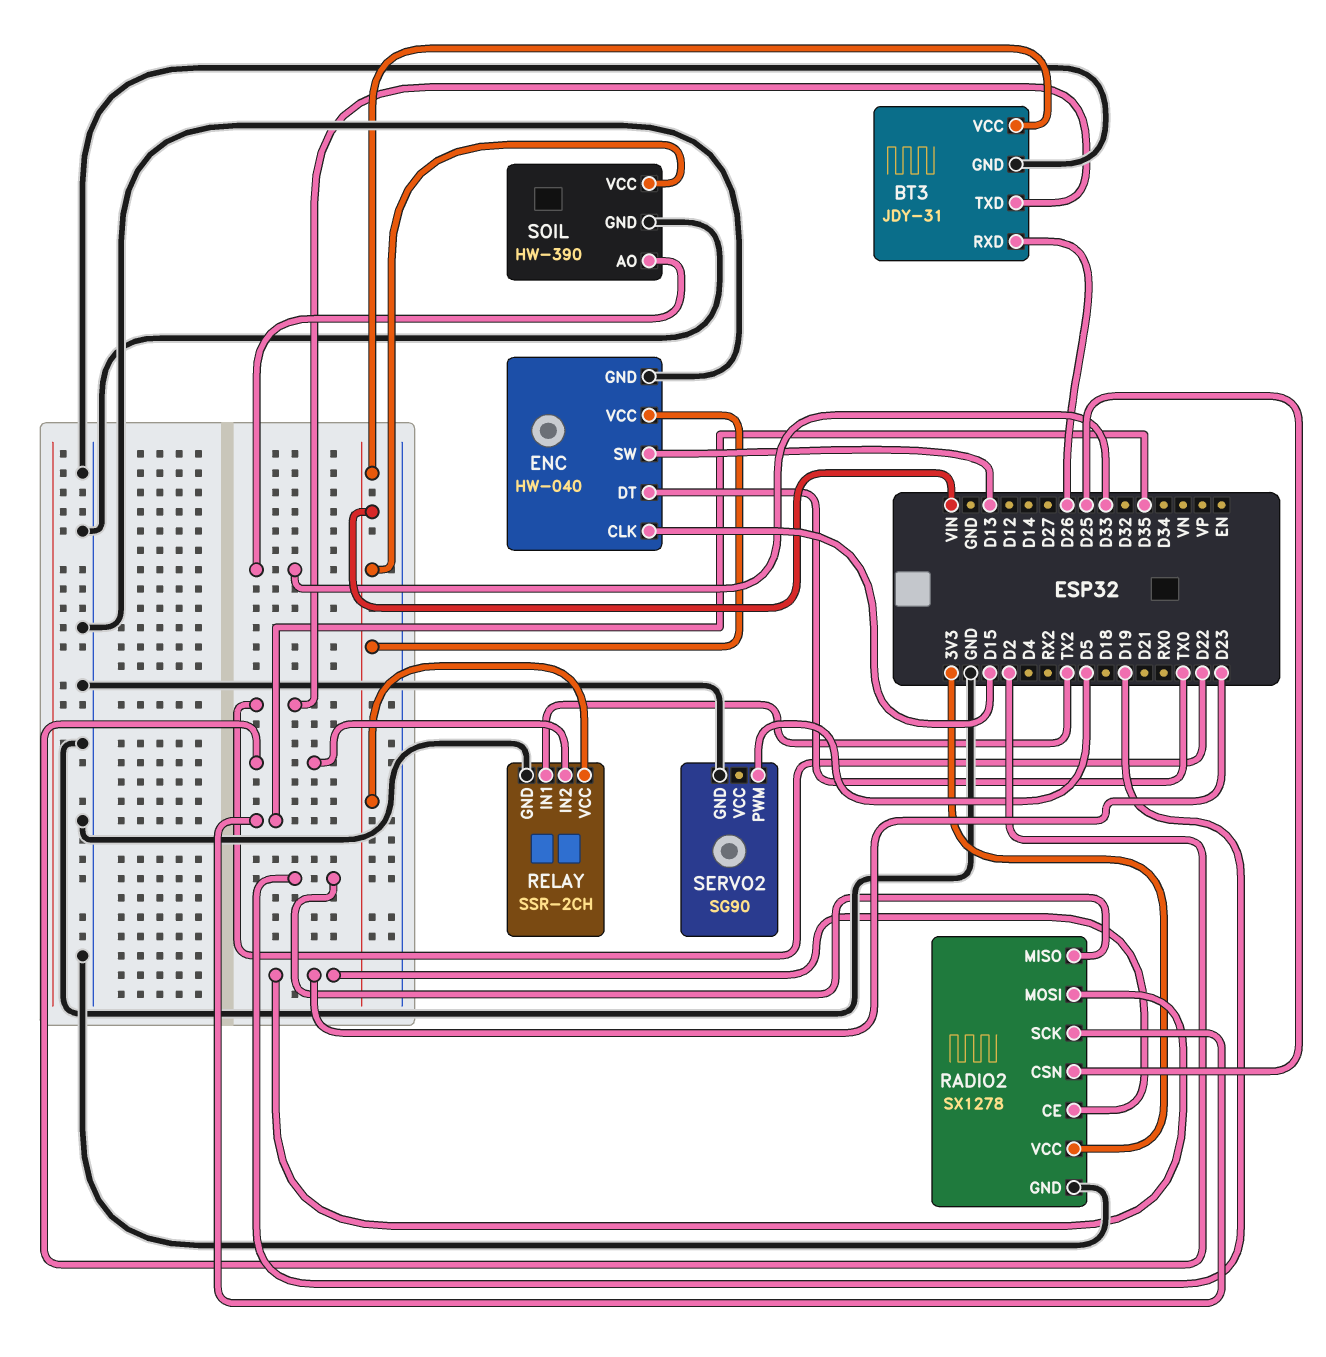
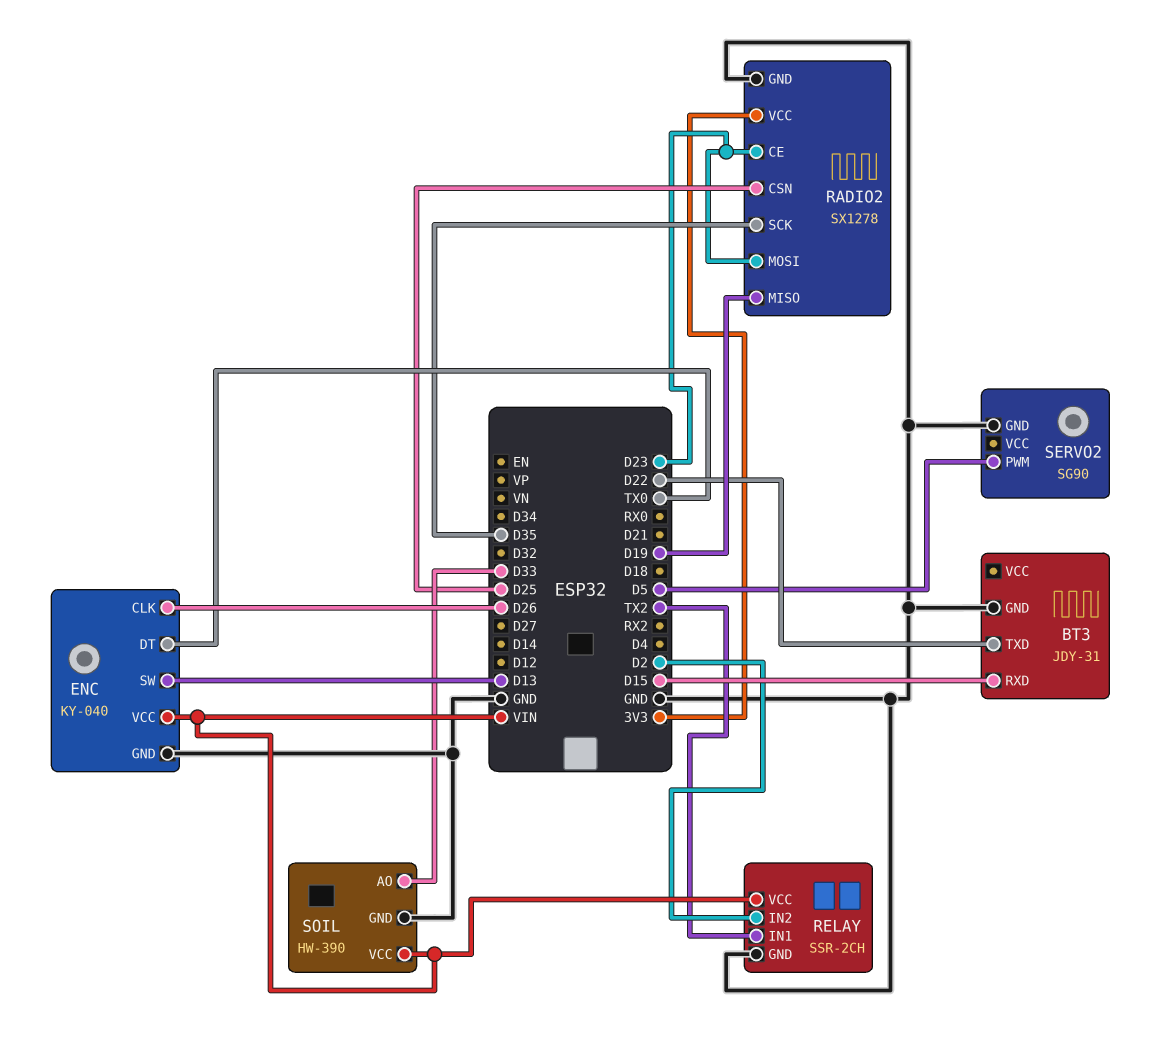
BT3 pin RXD: D26 -> D15
BT3 pin VCC: VIN -> none
ENC: HW-040 -> KY-040
ENC pin CLK: D15 -> D26

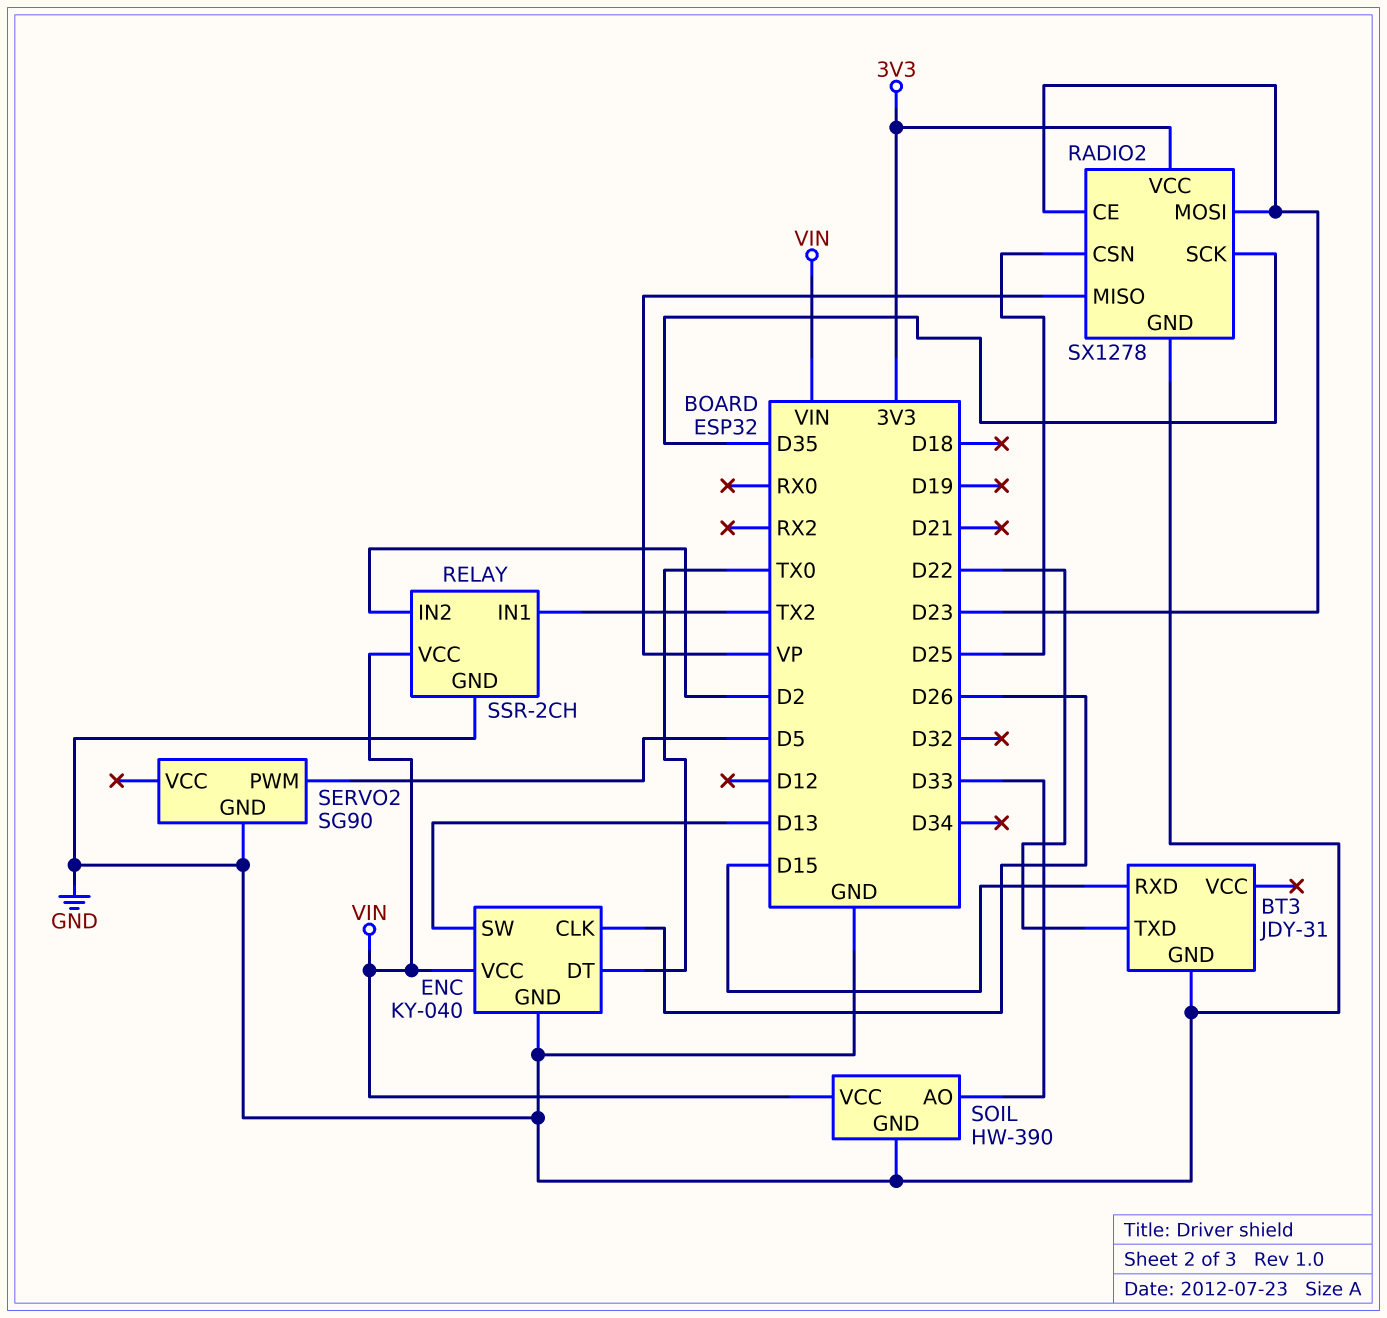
RADIO2 pin MISO: D19 -> VP

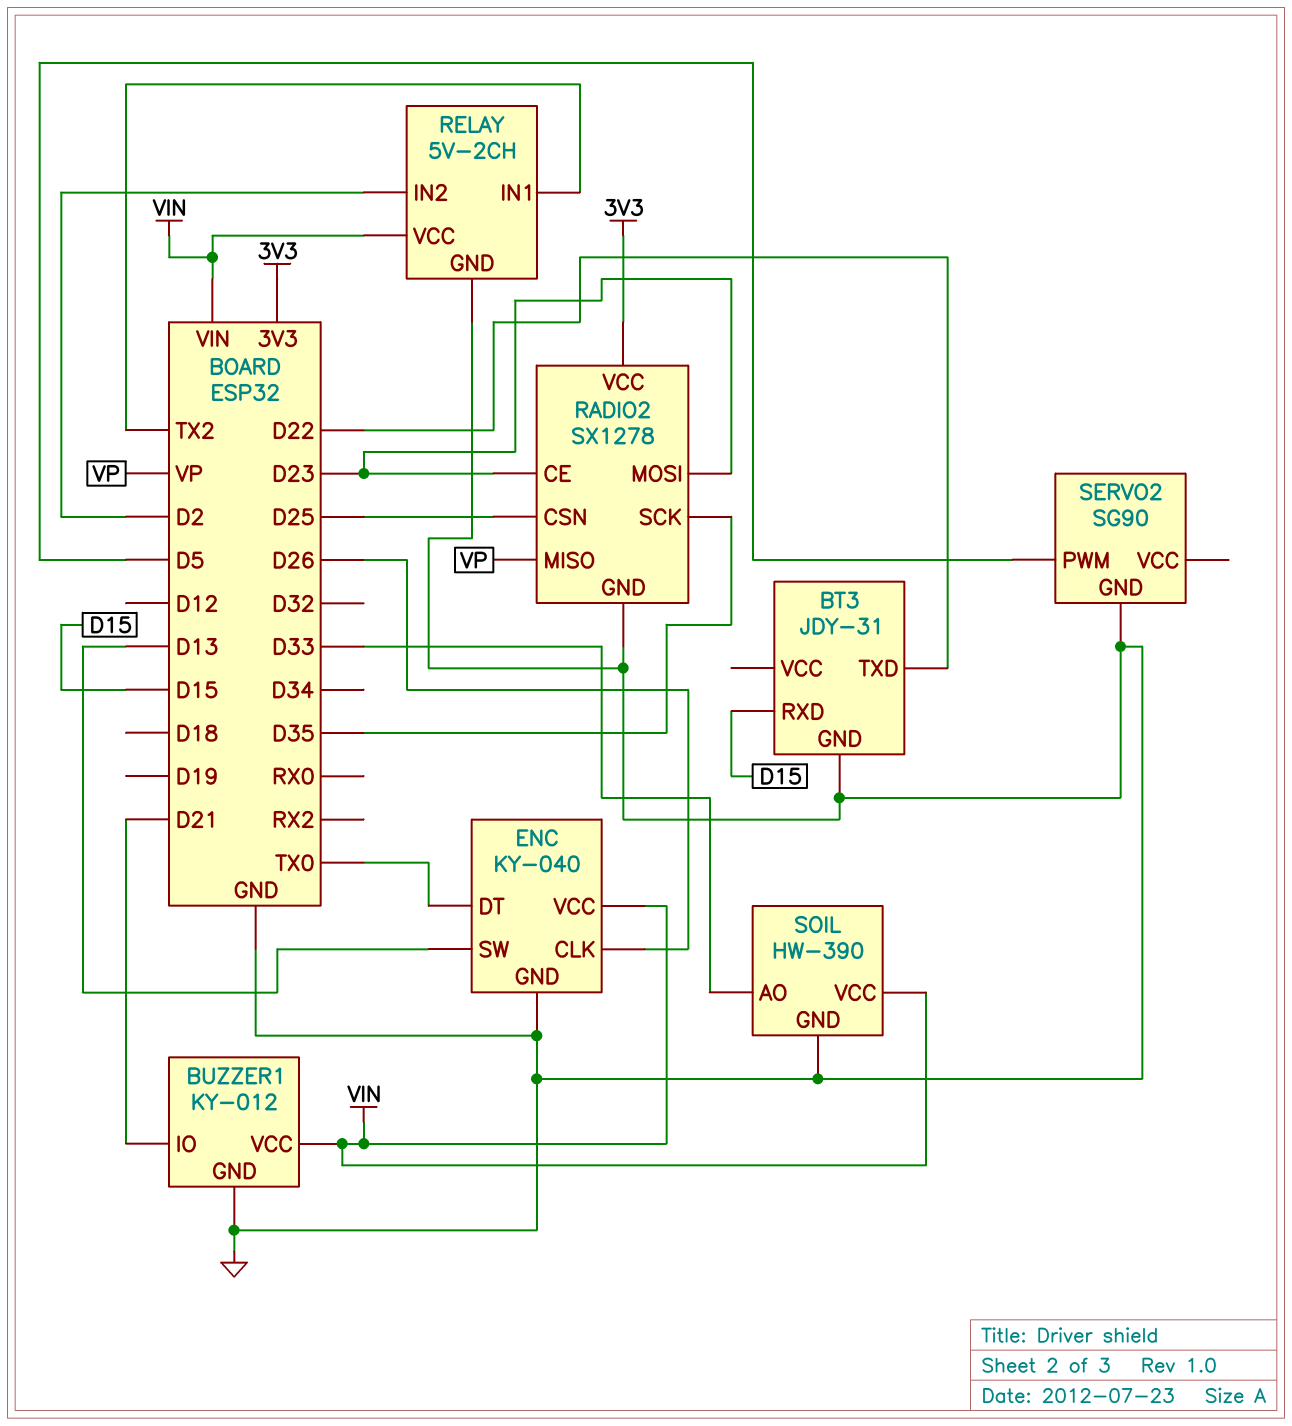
BUZZER1: none -> KY-012
BUZZER1 pin GND: none -> GND
BUZZER1 pin IO: none -> D21
BUZZER1 pin VCC: none -> VIN
RELAY: SSR-2CH -> 5V-2CH

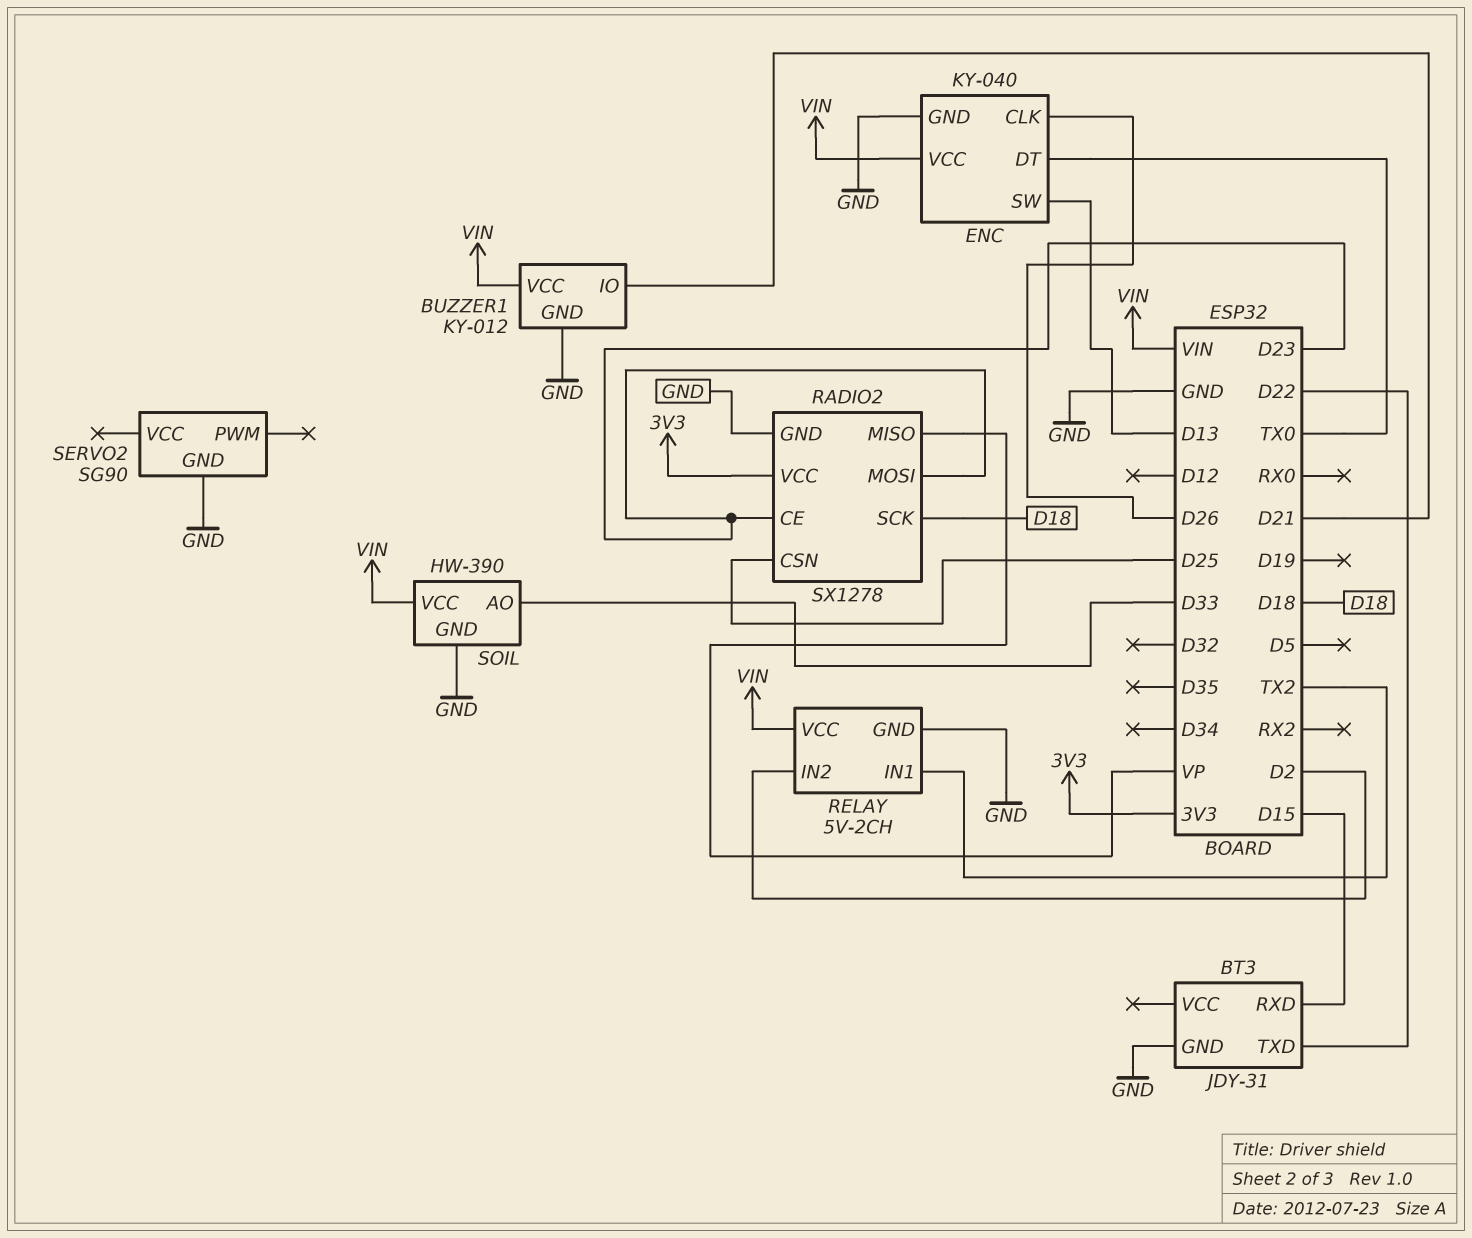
RADIO2 pin SCK: D35 -> D18
SERVO2 pin PWM: D5 -> none

